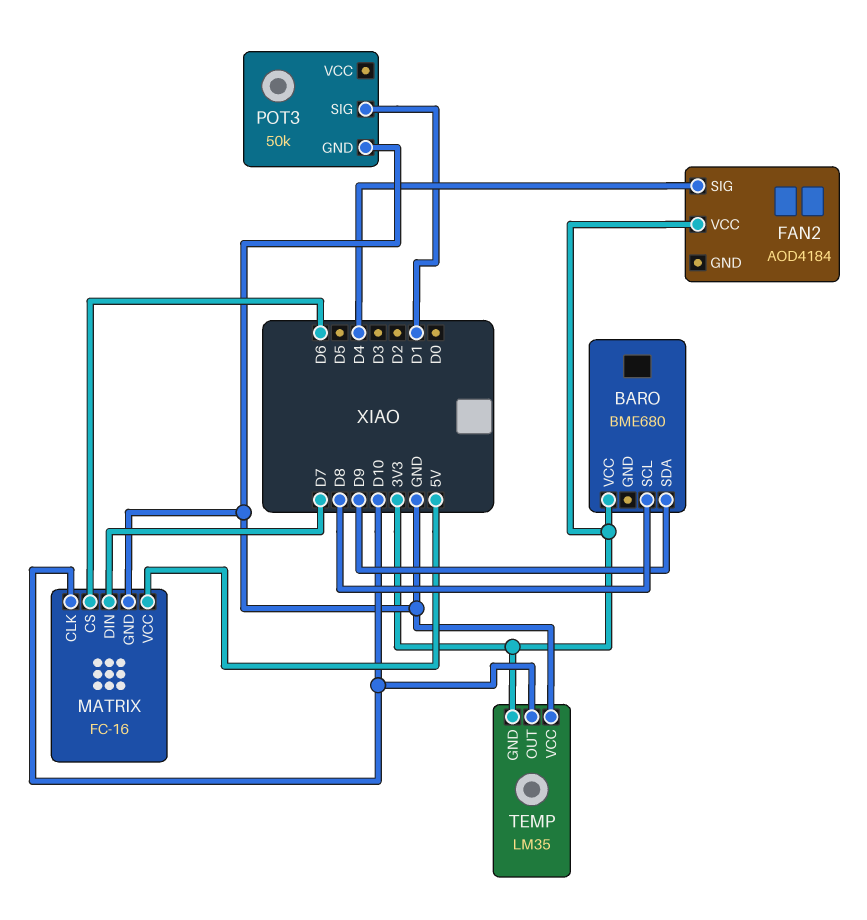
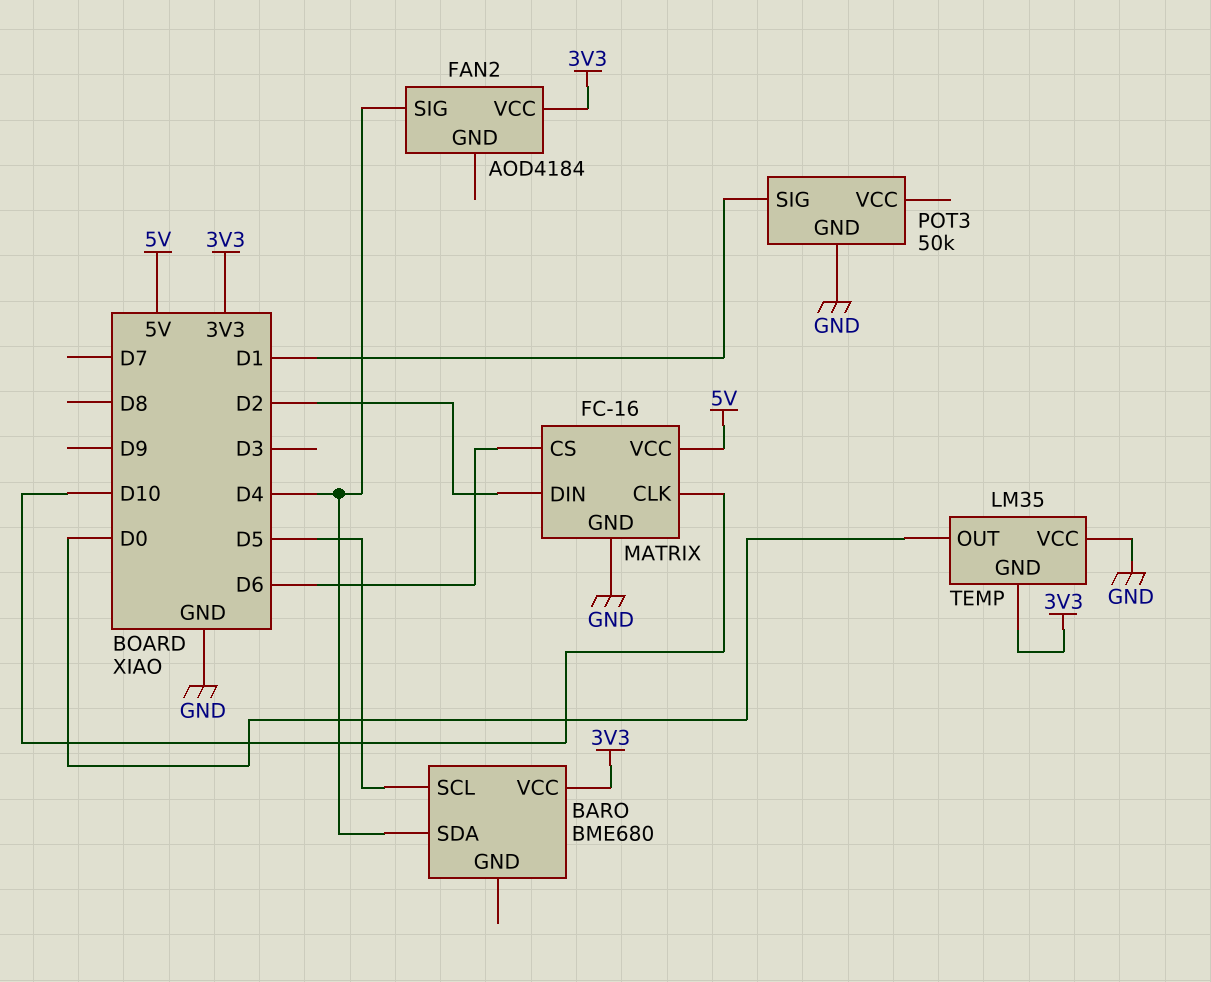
BARO pin SCL: D8 -> D5
BARO pin SDA: D9 -> D4
MATRIX pin DIN: D7 -> D2
TEMP pin OUT: D10 -> D0

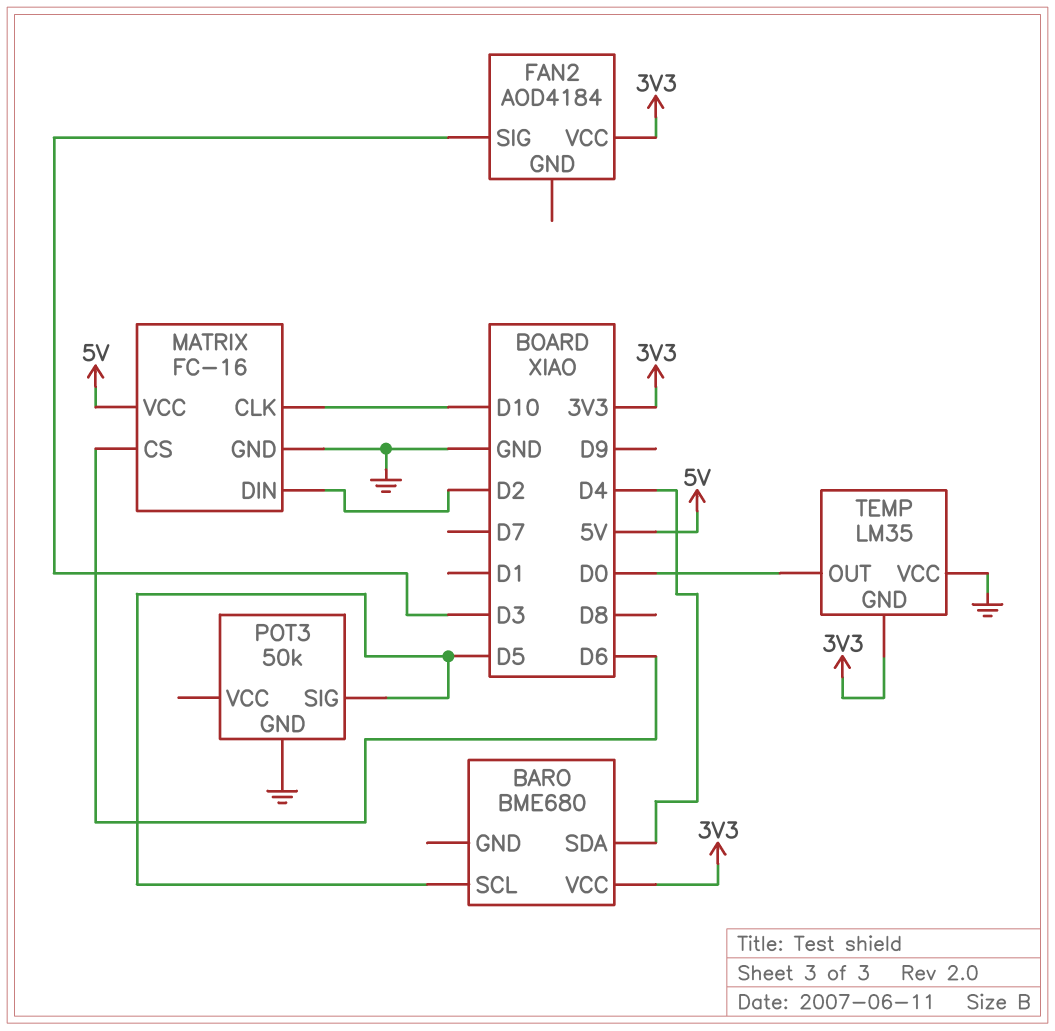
FAN2 pin SIG: D4 -> D3
POT3 pin SIG: D1 -> D5

